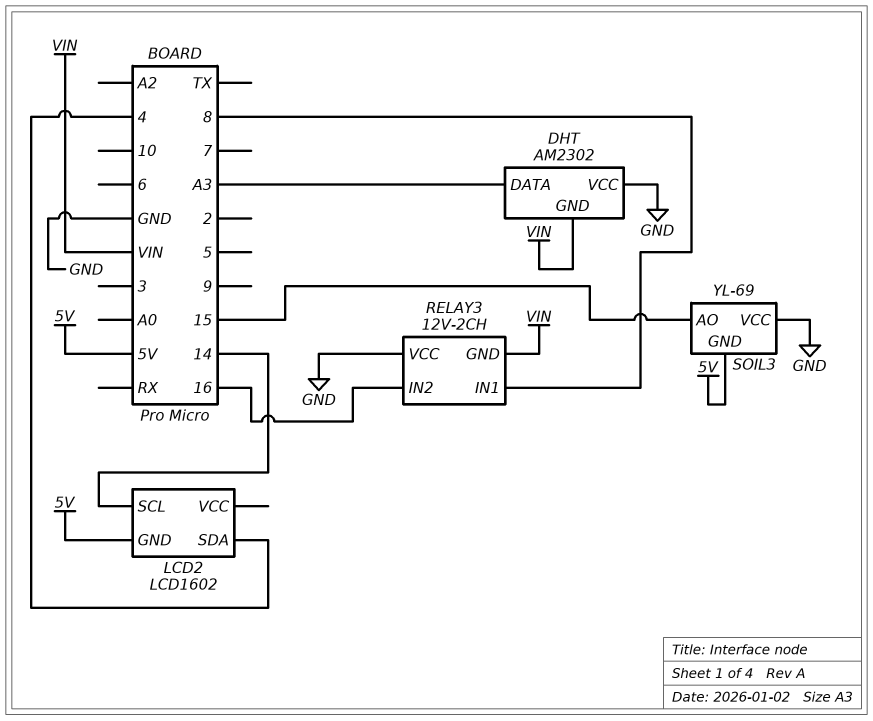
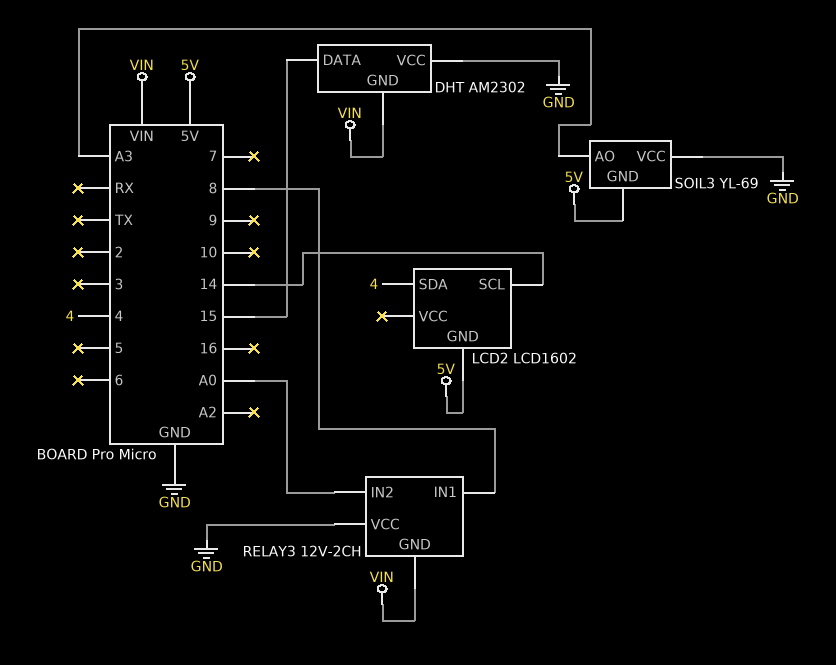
DHT pin DATA: A3 -> 15
RELAY3 pin IN2: 16 -> A0
SOIL3 pin AO: 15 -> A3

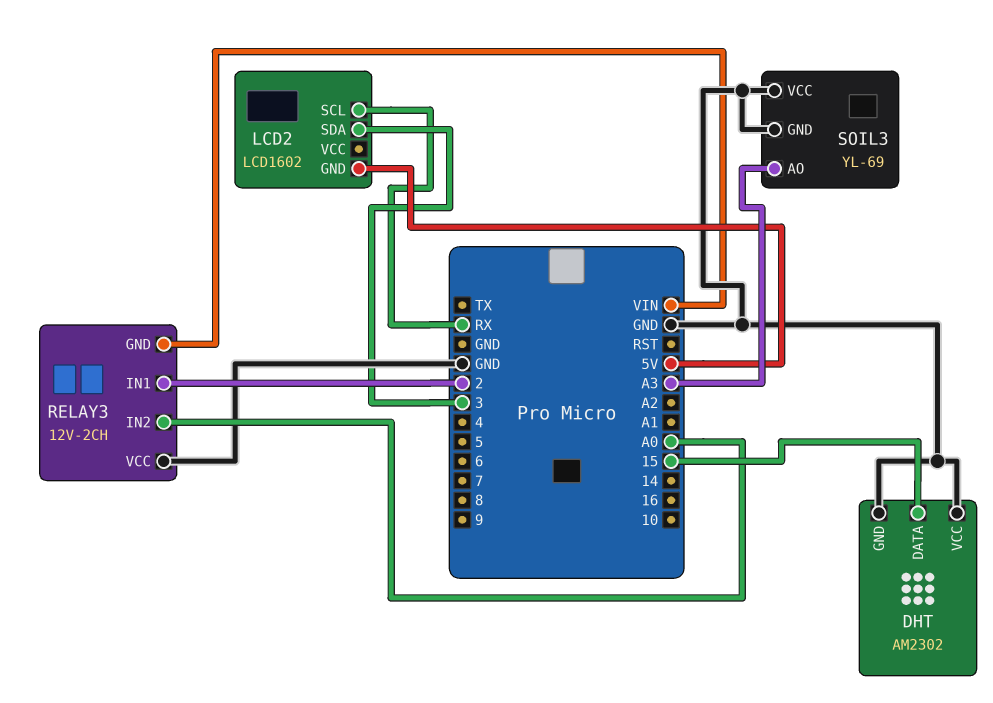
DHT pin GND: VIN -> GND
LCD2 pin SCL: 14 -> RX
LCD2 pin SDA: 4 -> 3
RELAY3 pin IN1: 8 -> 2
SOIL3 pin GND: 5V -> GND

